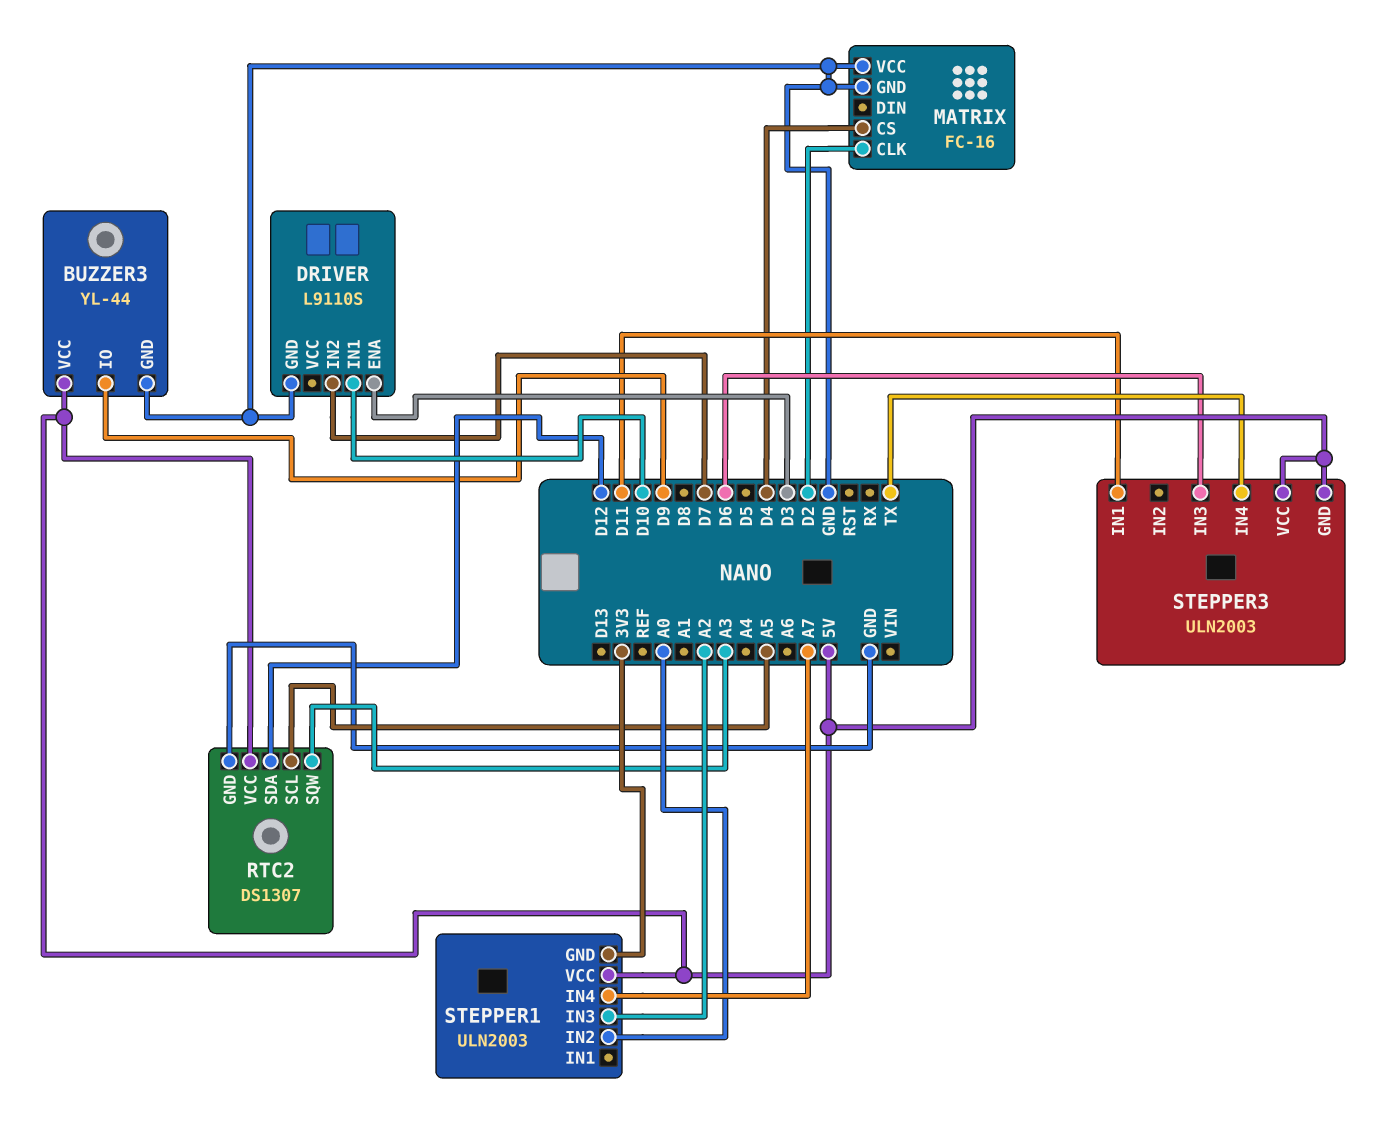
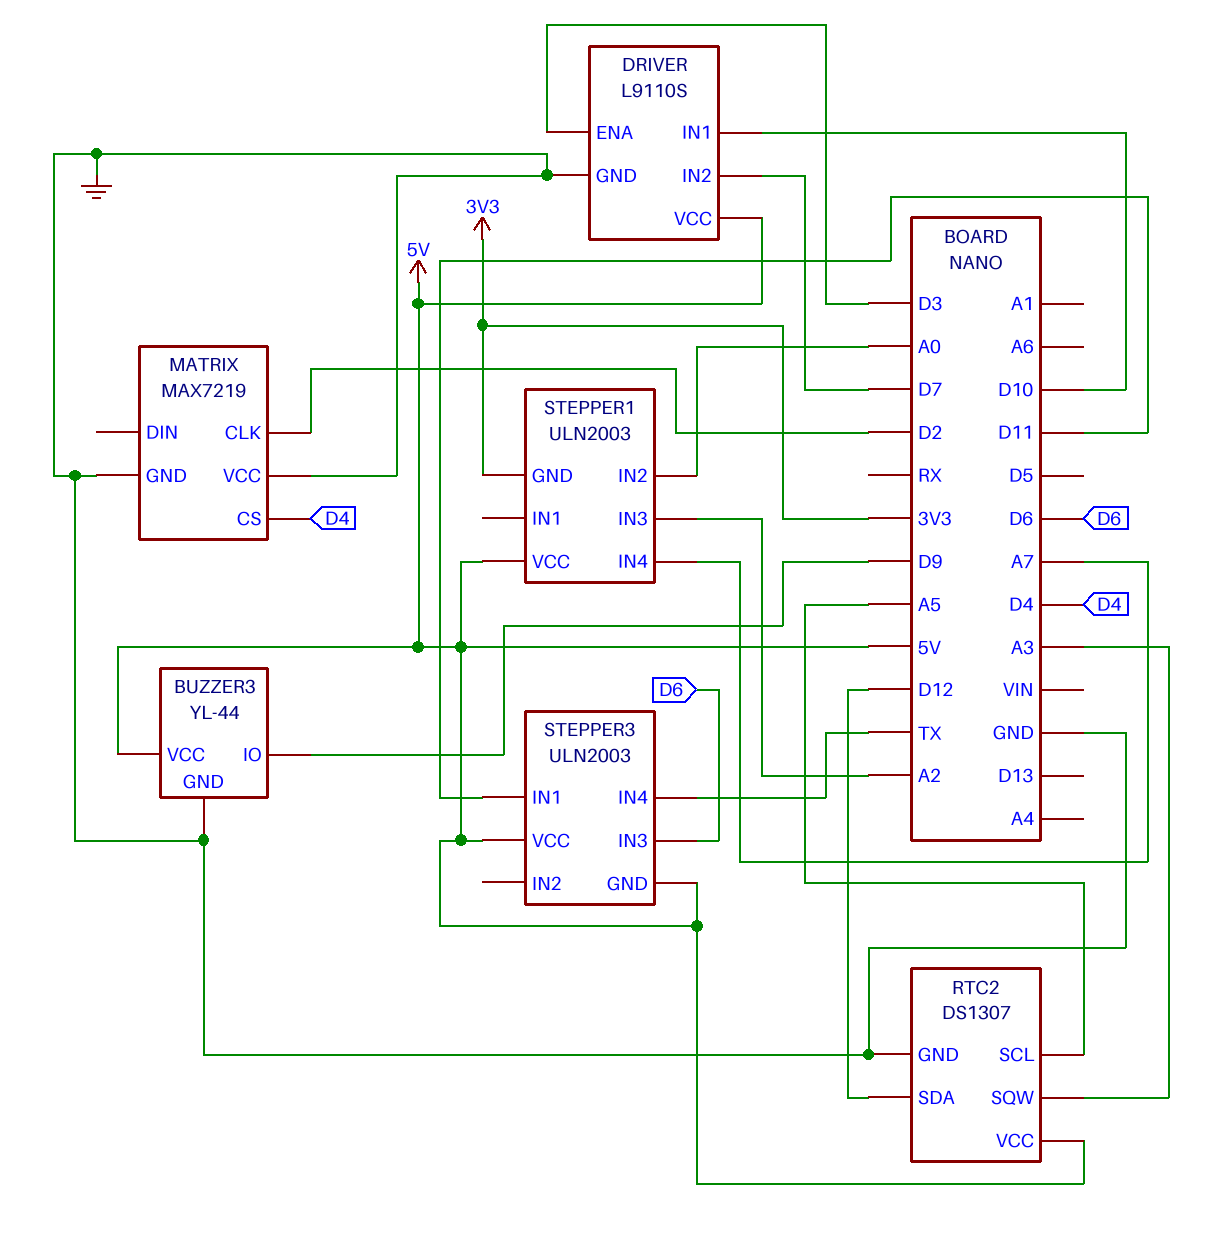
DRIVER pin VCC: none -> 5V
MATRIX: FC-16 -> MAX7219

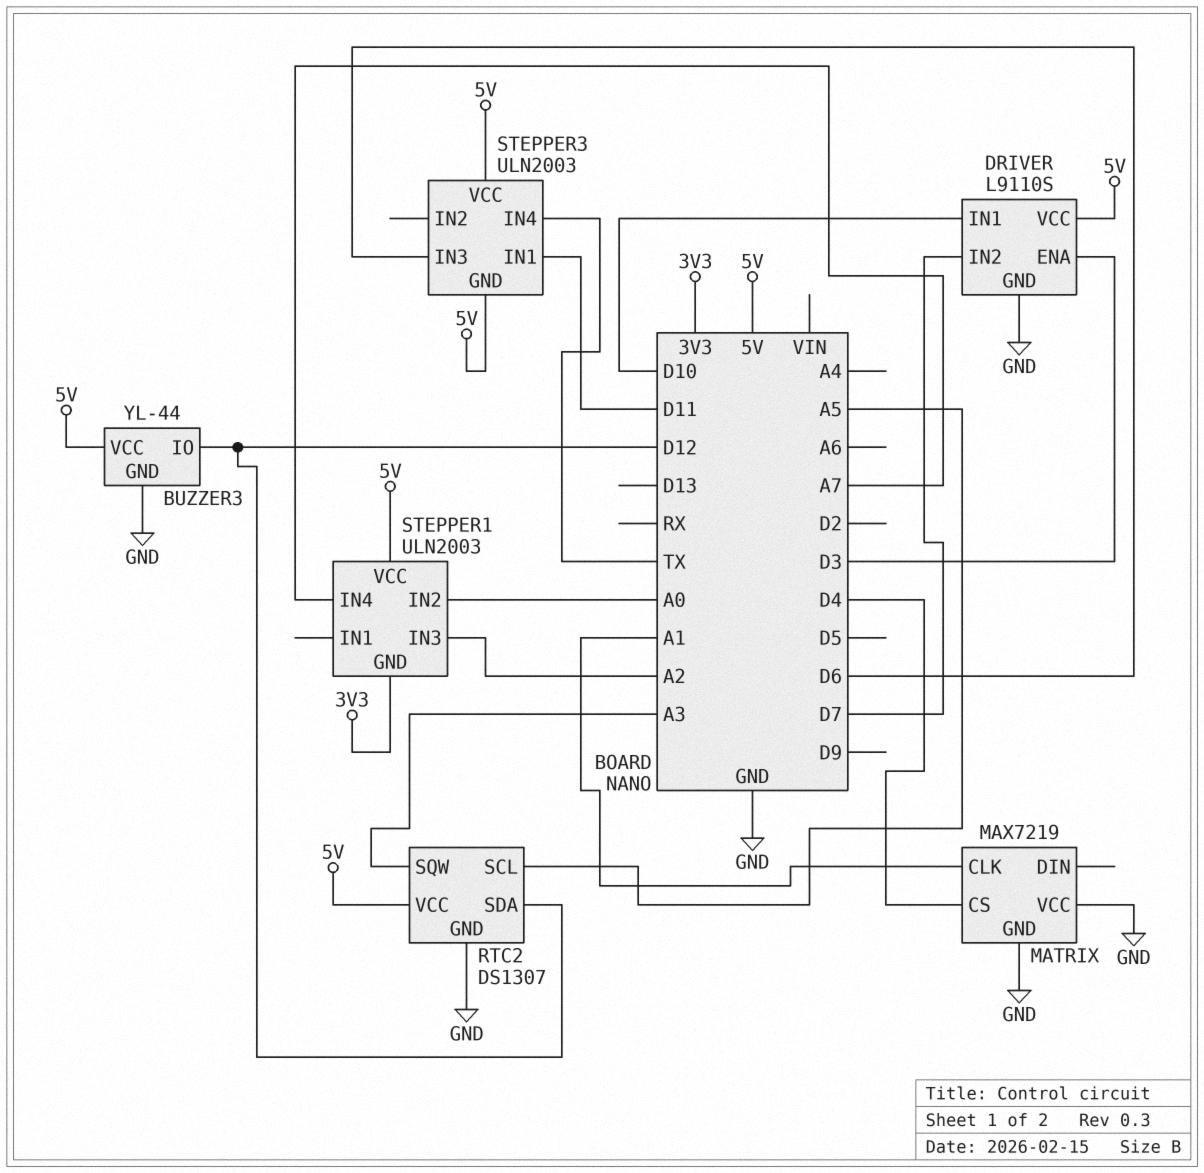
BUZZER3 pin IO: D9 -> D12
MATRIX pin CLK: D2 -> A1

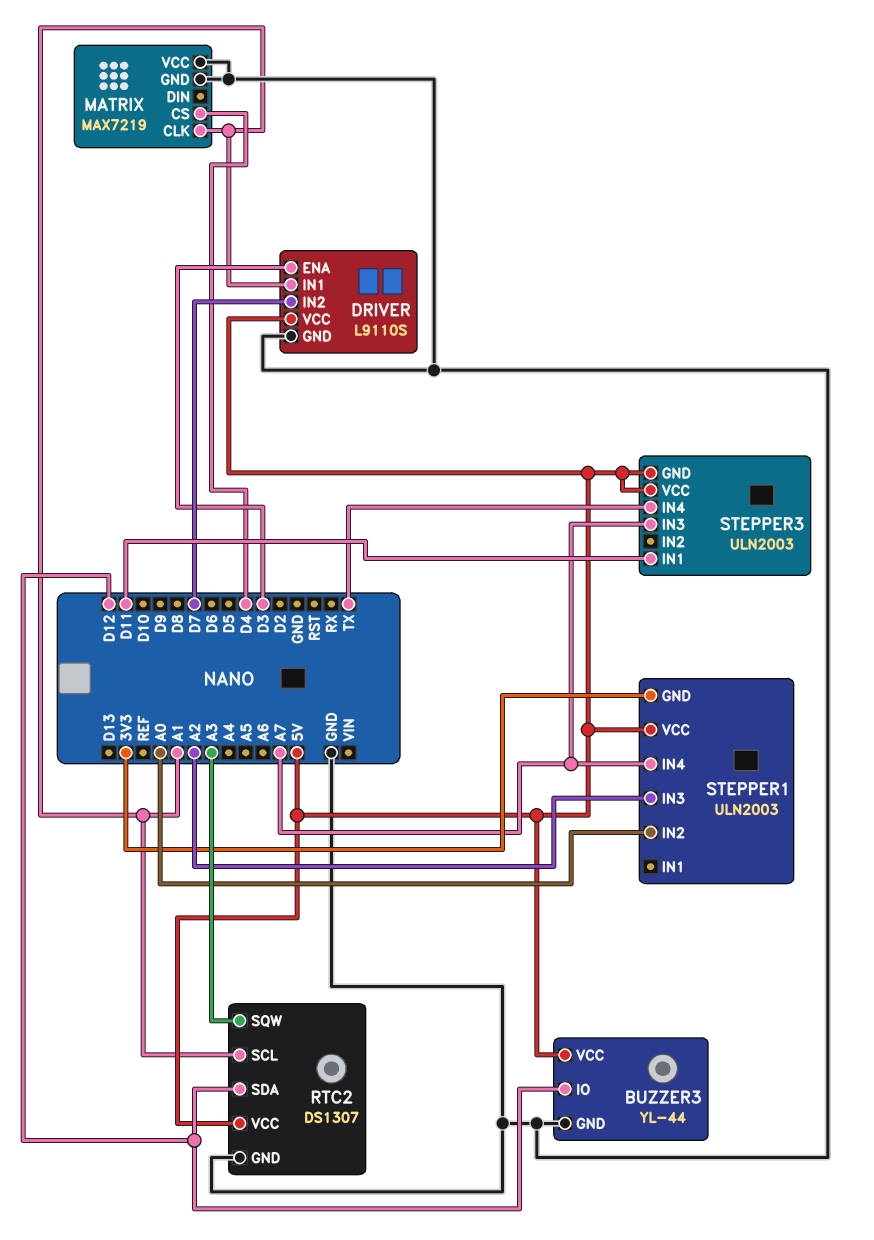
DRIVER pin IN1: D10 -> A1
RTC2 pin SCL: A5 -> A1
STEPPER3 pin IN3: D6 -> A7

